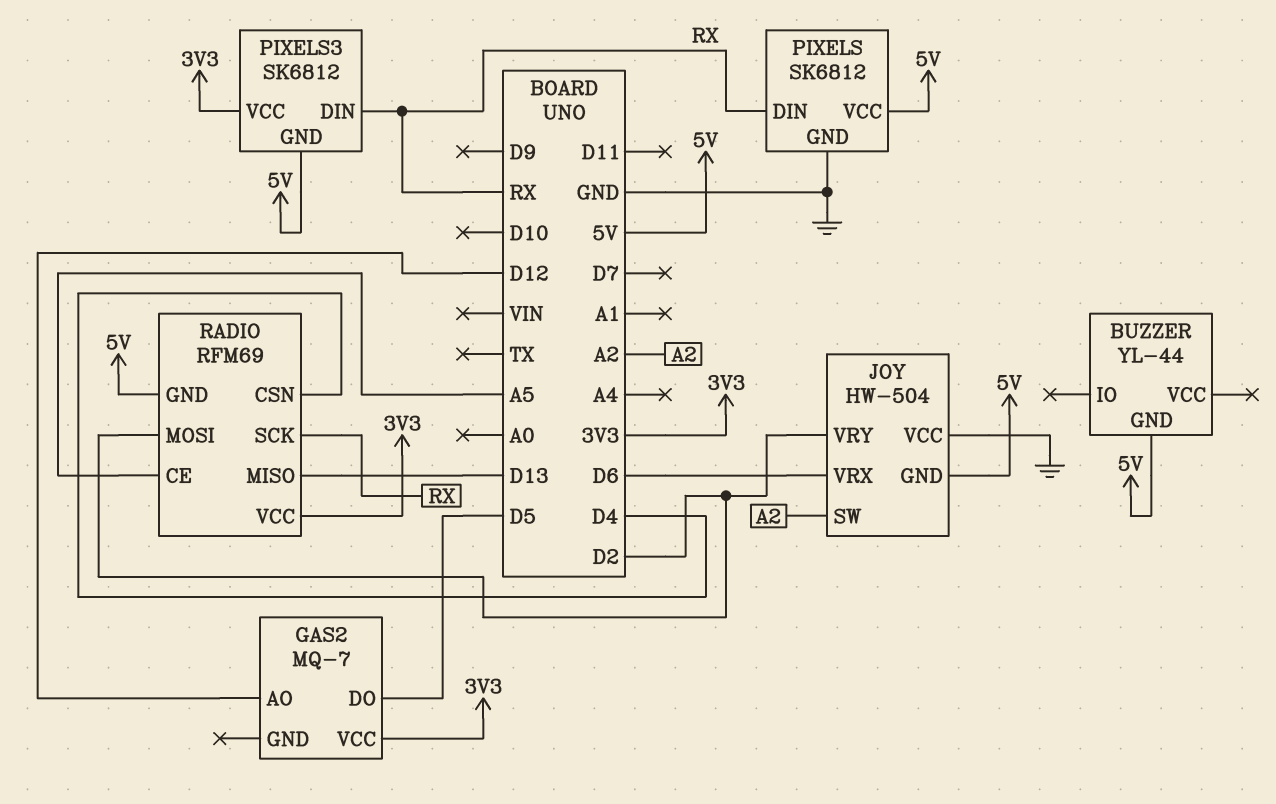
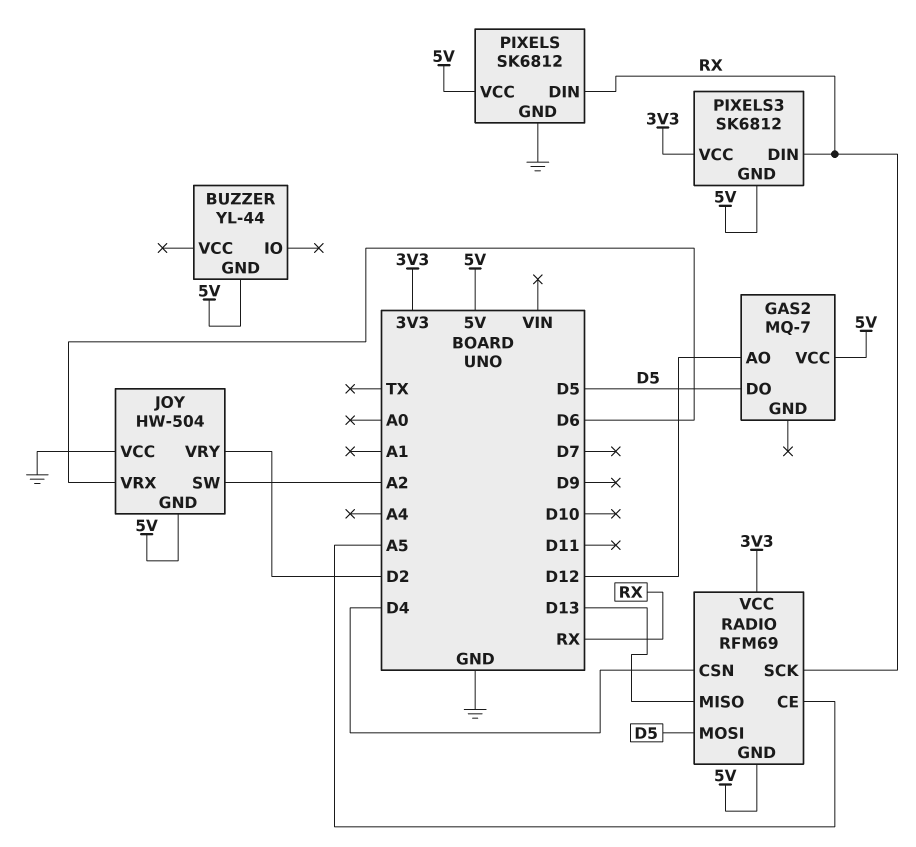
GAS2 pin VCC: 3V3 -> 5V
RADIO pin MOSI: D2 -> D5

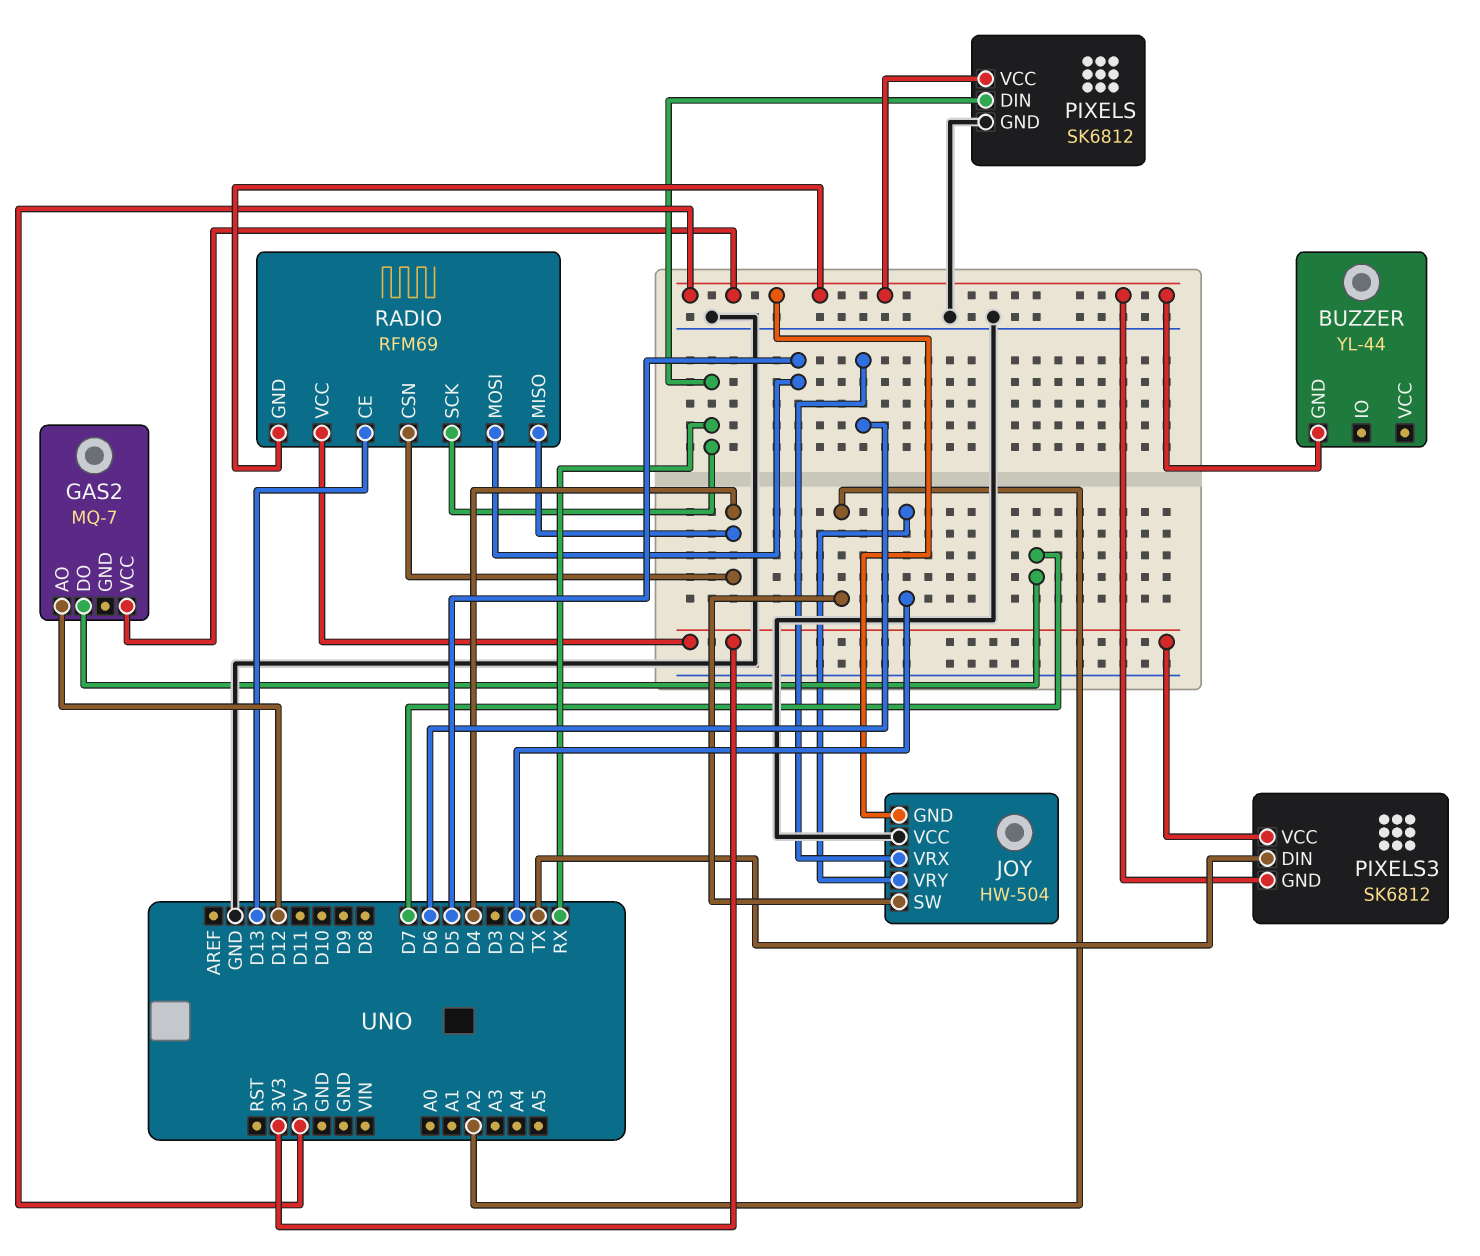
GAS2 pin DO: D5 -> D7
PIXELS3 pin DIN: RX -> TX
RADIO pin CE: A5 -> D13
RADIO pin MISO: D13 -> D4

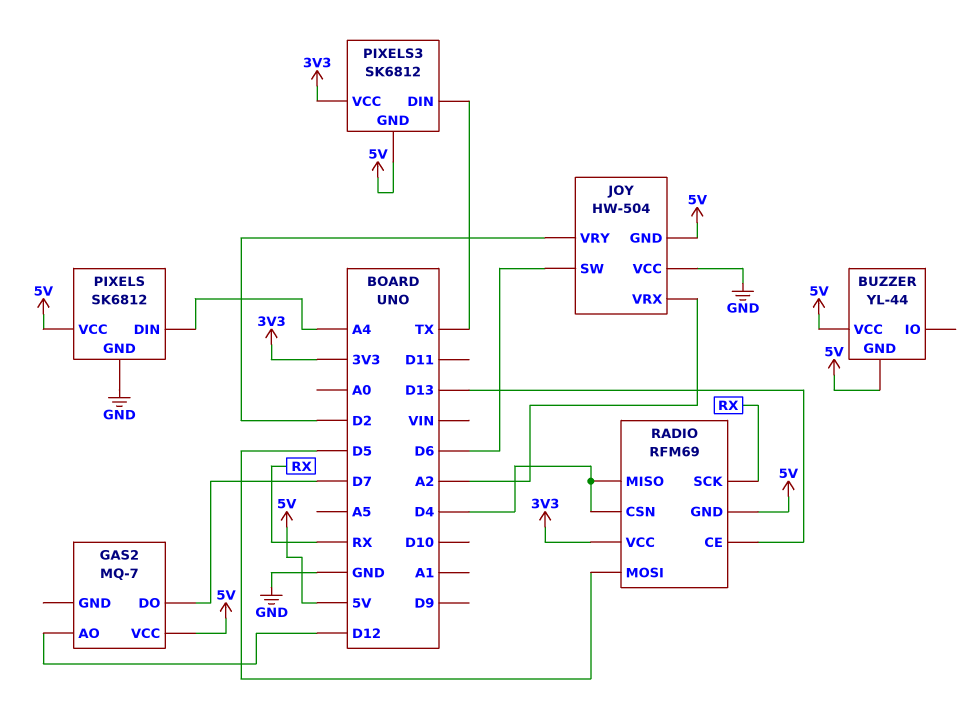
BUZZER pin VCC: none -> 5V
JOY pin SW: A2 -> D6
JOY pin VRX: D6 -> A2
PIXELS pin DIN: RX -> A4

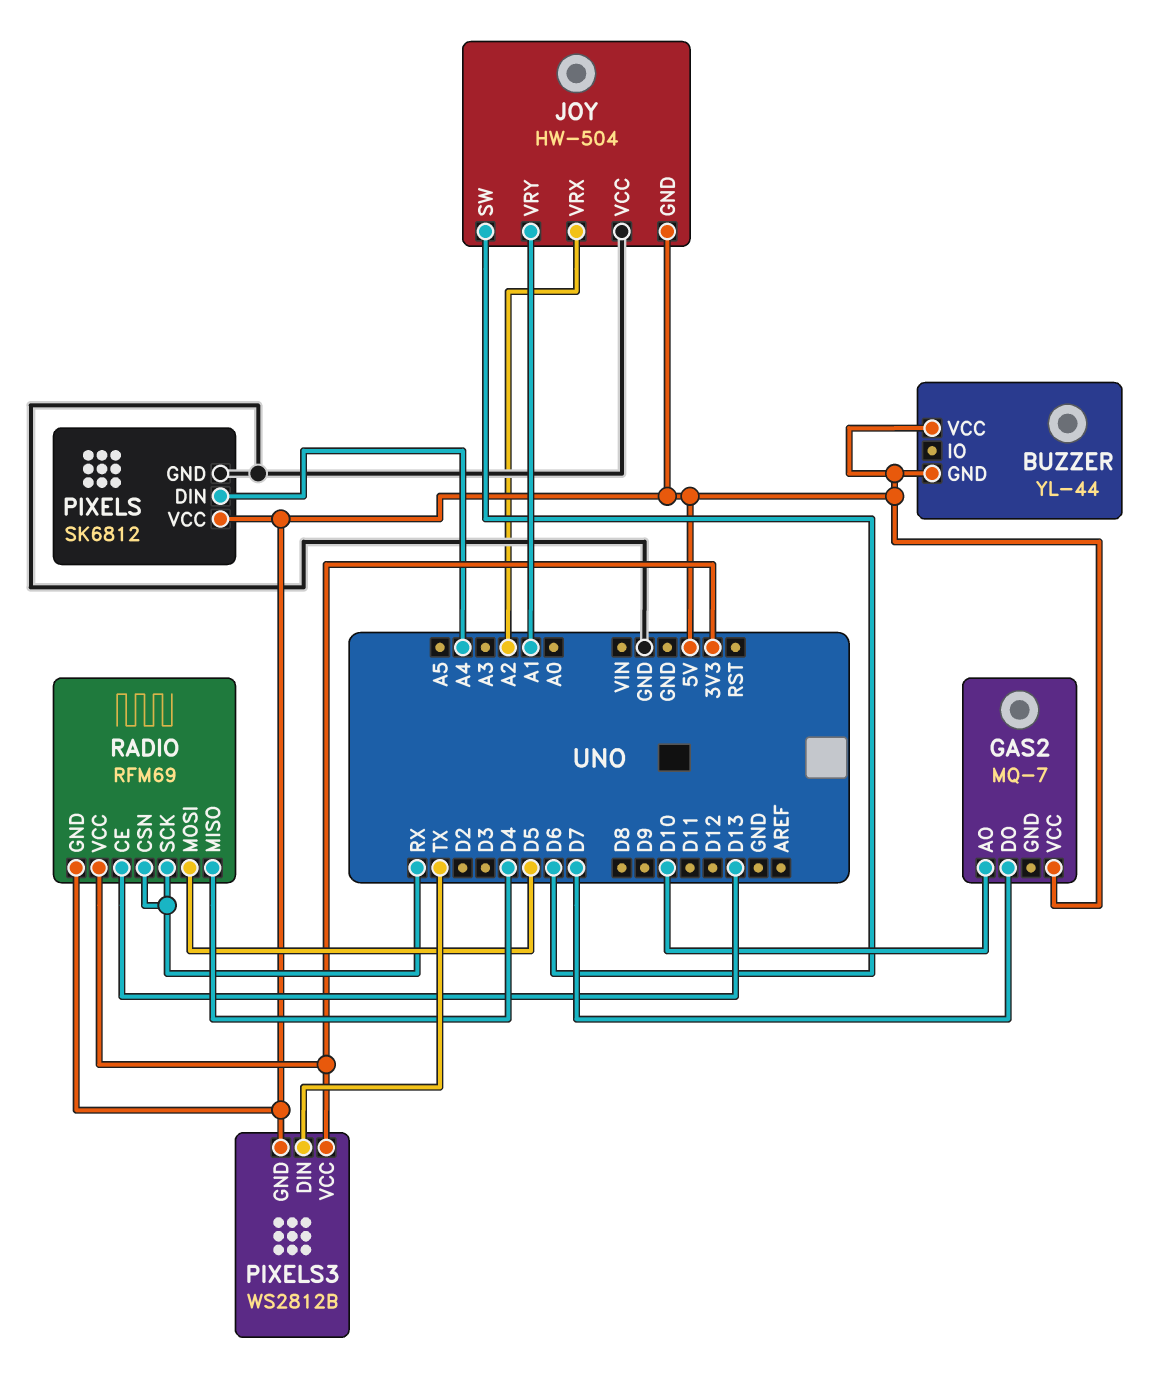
GAS2 pin AO: D12 -> D10
JOY pin VRY: D2 -> A1
PIXELS3: SK6812 -> WS2812B
RADIO pin CSN: D4 -> RX

